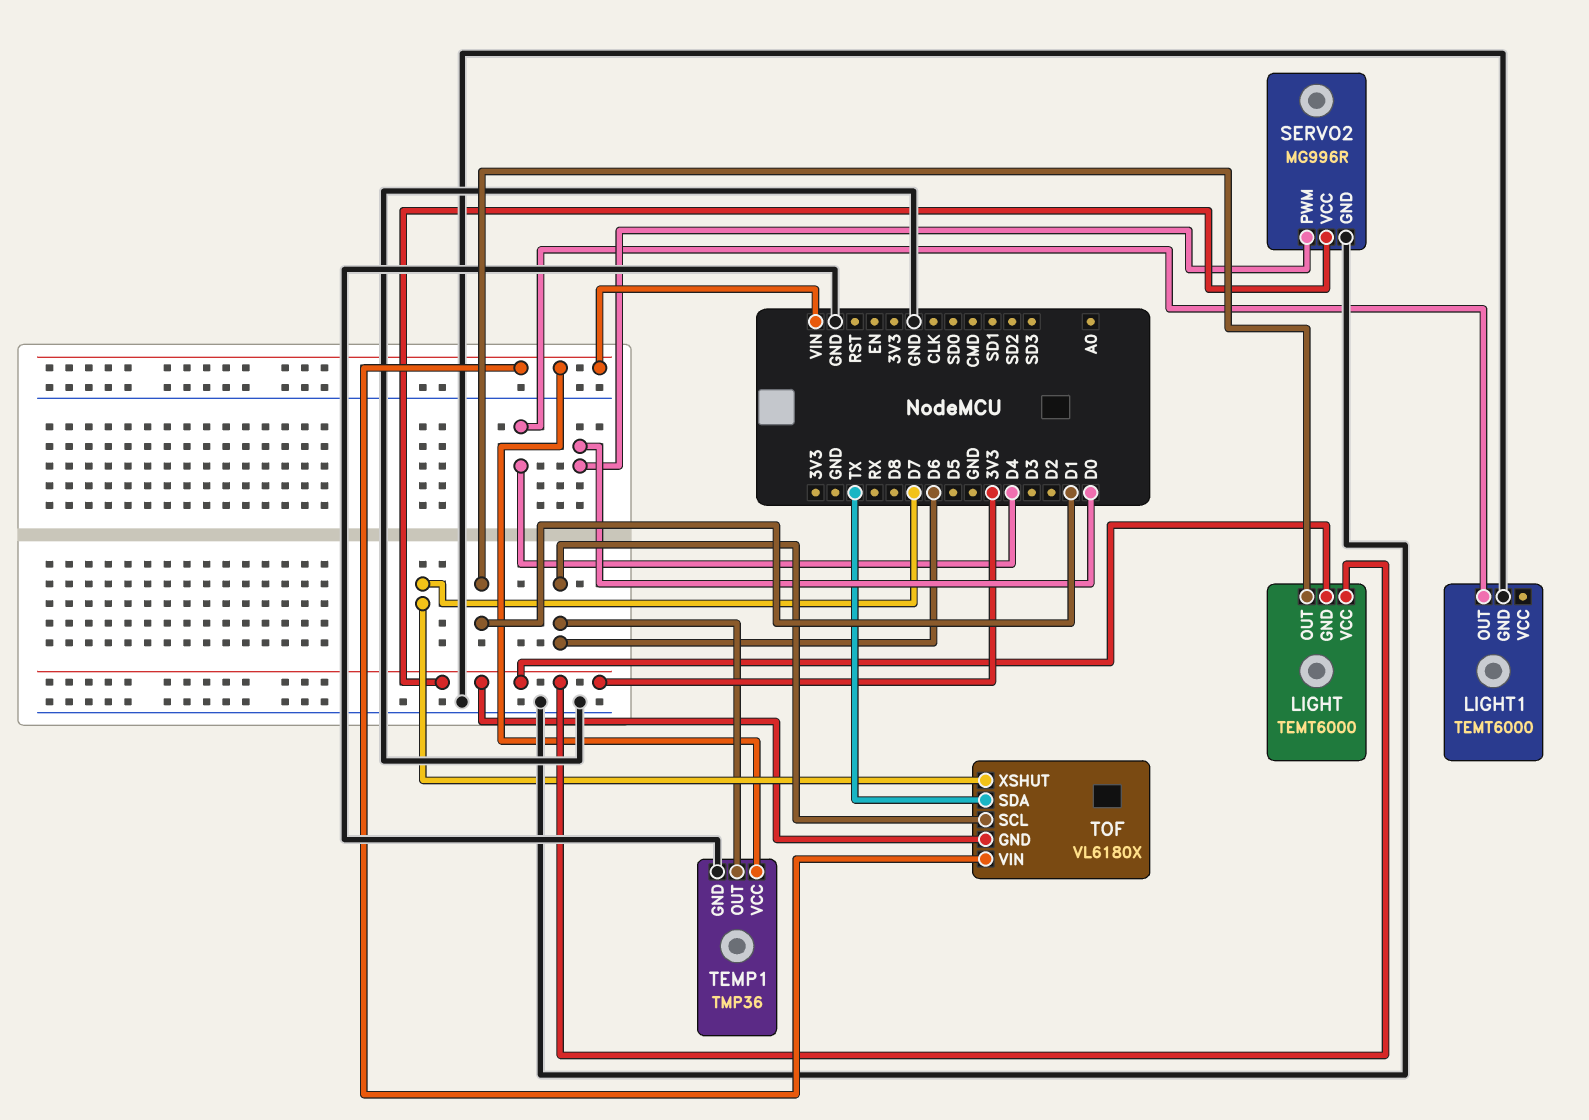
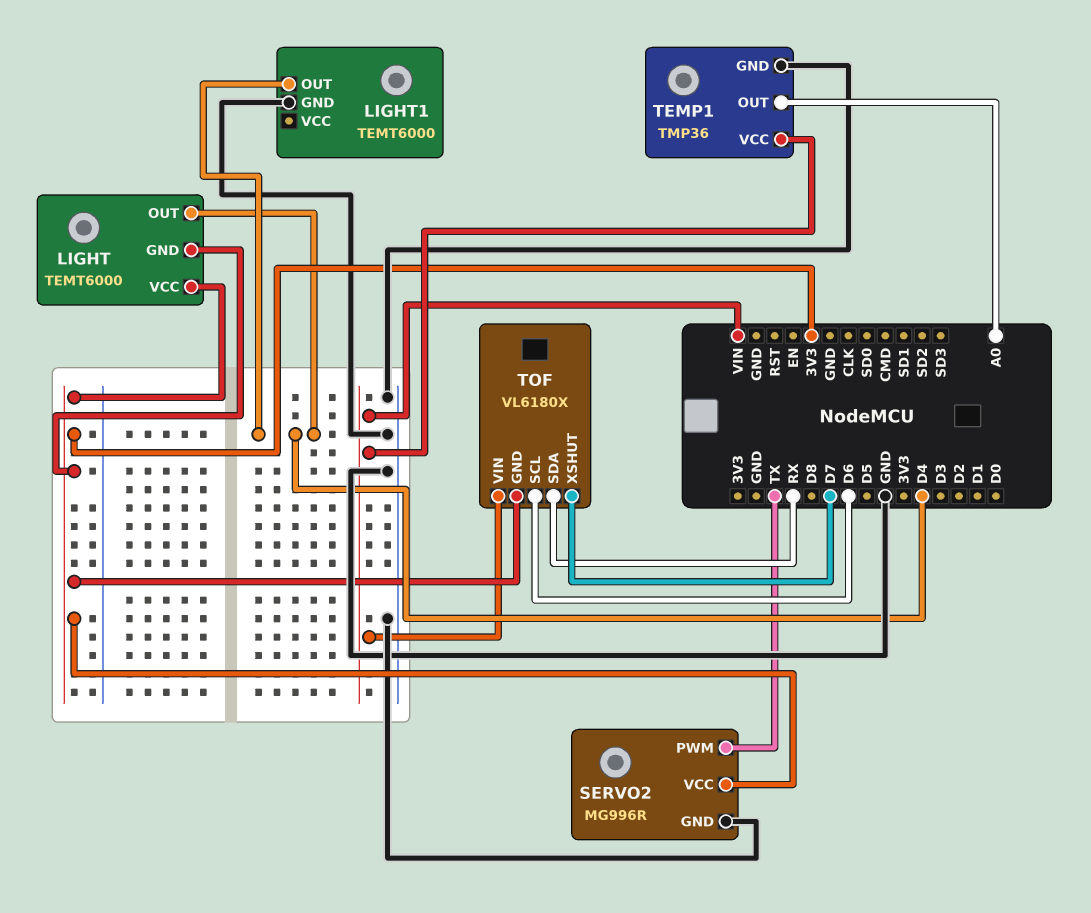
LIGHT pin OUT: D1 -> D4
SERVO2 pin PWM: D0 -> TX
TEMP1 pin OUT: D6 -> A0
TOF pin SDA: TX -> RX

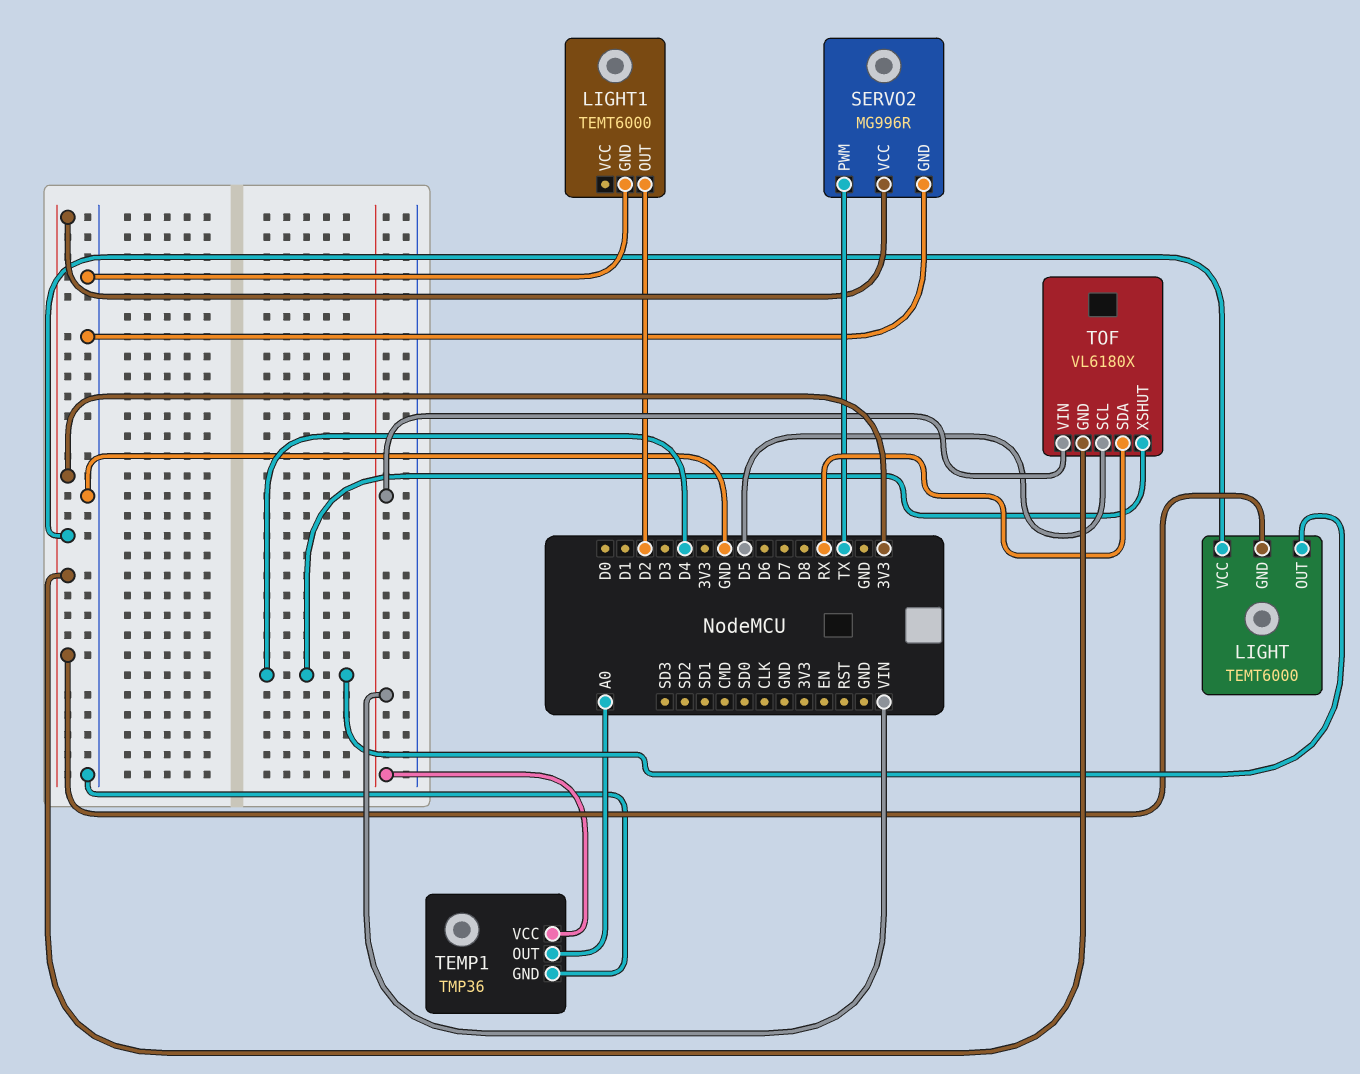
LIGHT1 pin OUT: D4 -> D2
TOF pin SCL: D6 -> D5
TOF pin XSHUT: D7 -> D4

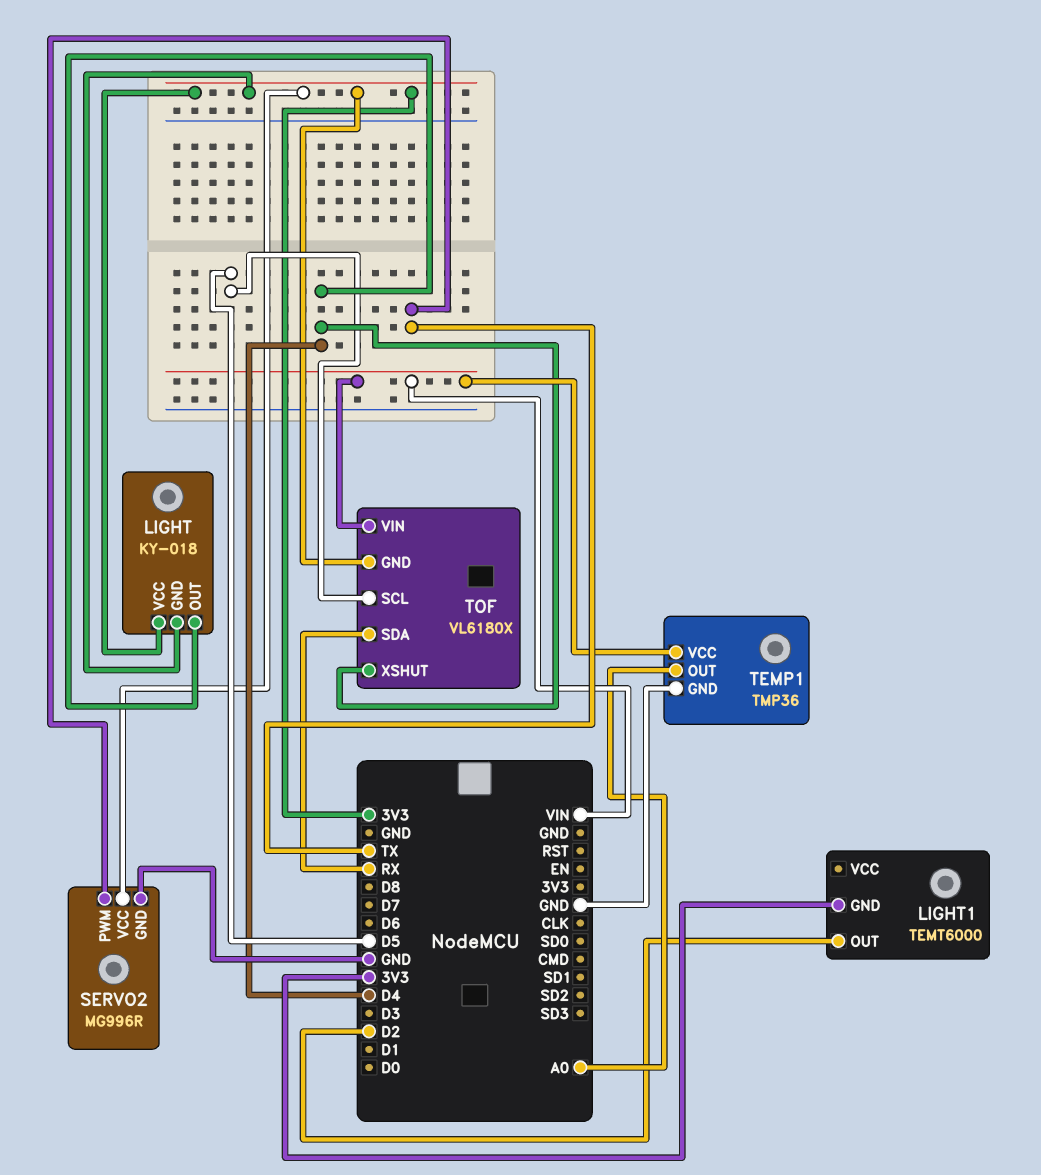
LIGHT: TEMT6000 -> KY-018
LIGHT1 pin GND: GND -> 3V3

